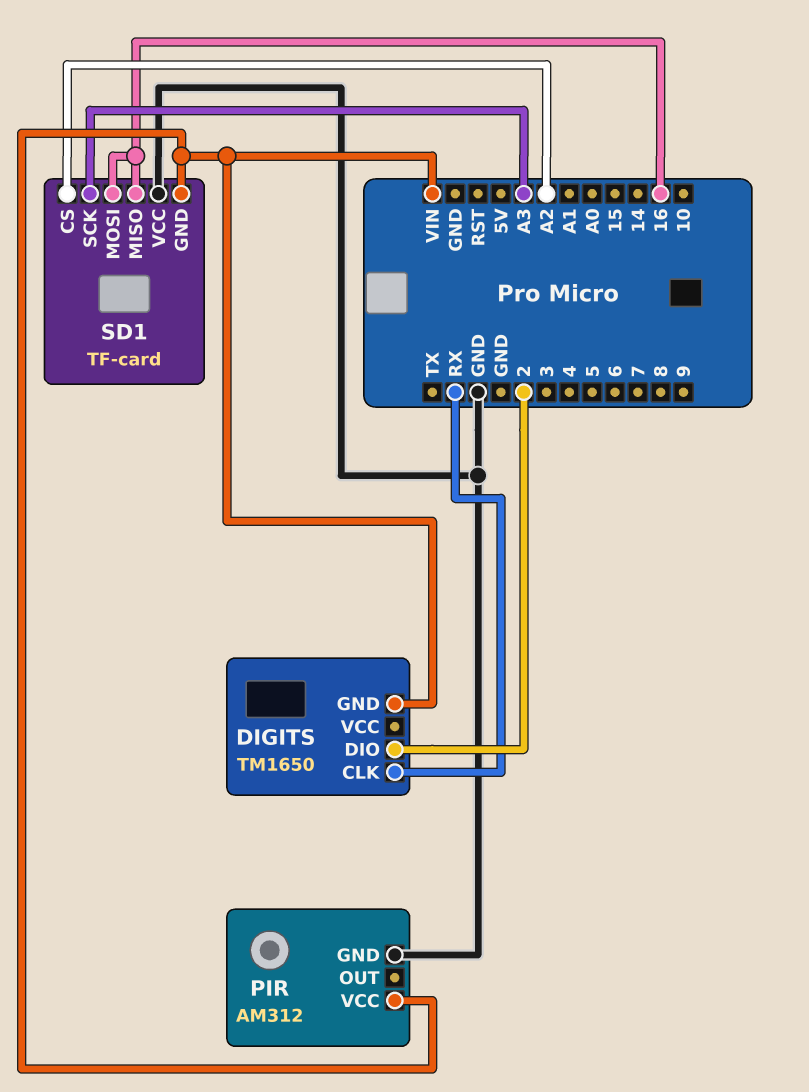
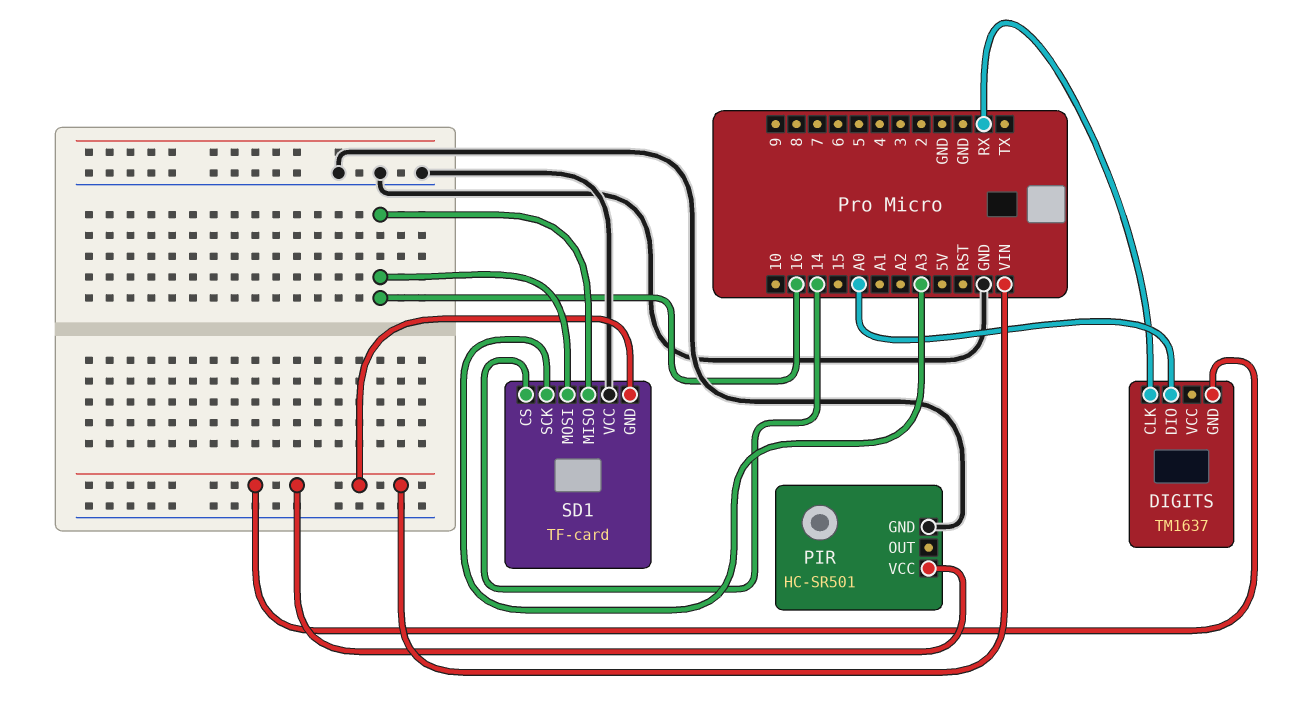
DIGITS: TM1650 -> TM1637
DIGITS pin DIO: 2 -> A0
PIR: AM312 -> HC-SR501
SD1 pin CS: A2 -> 14

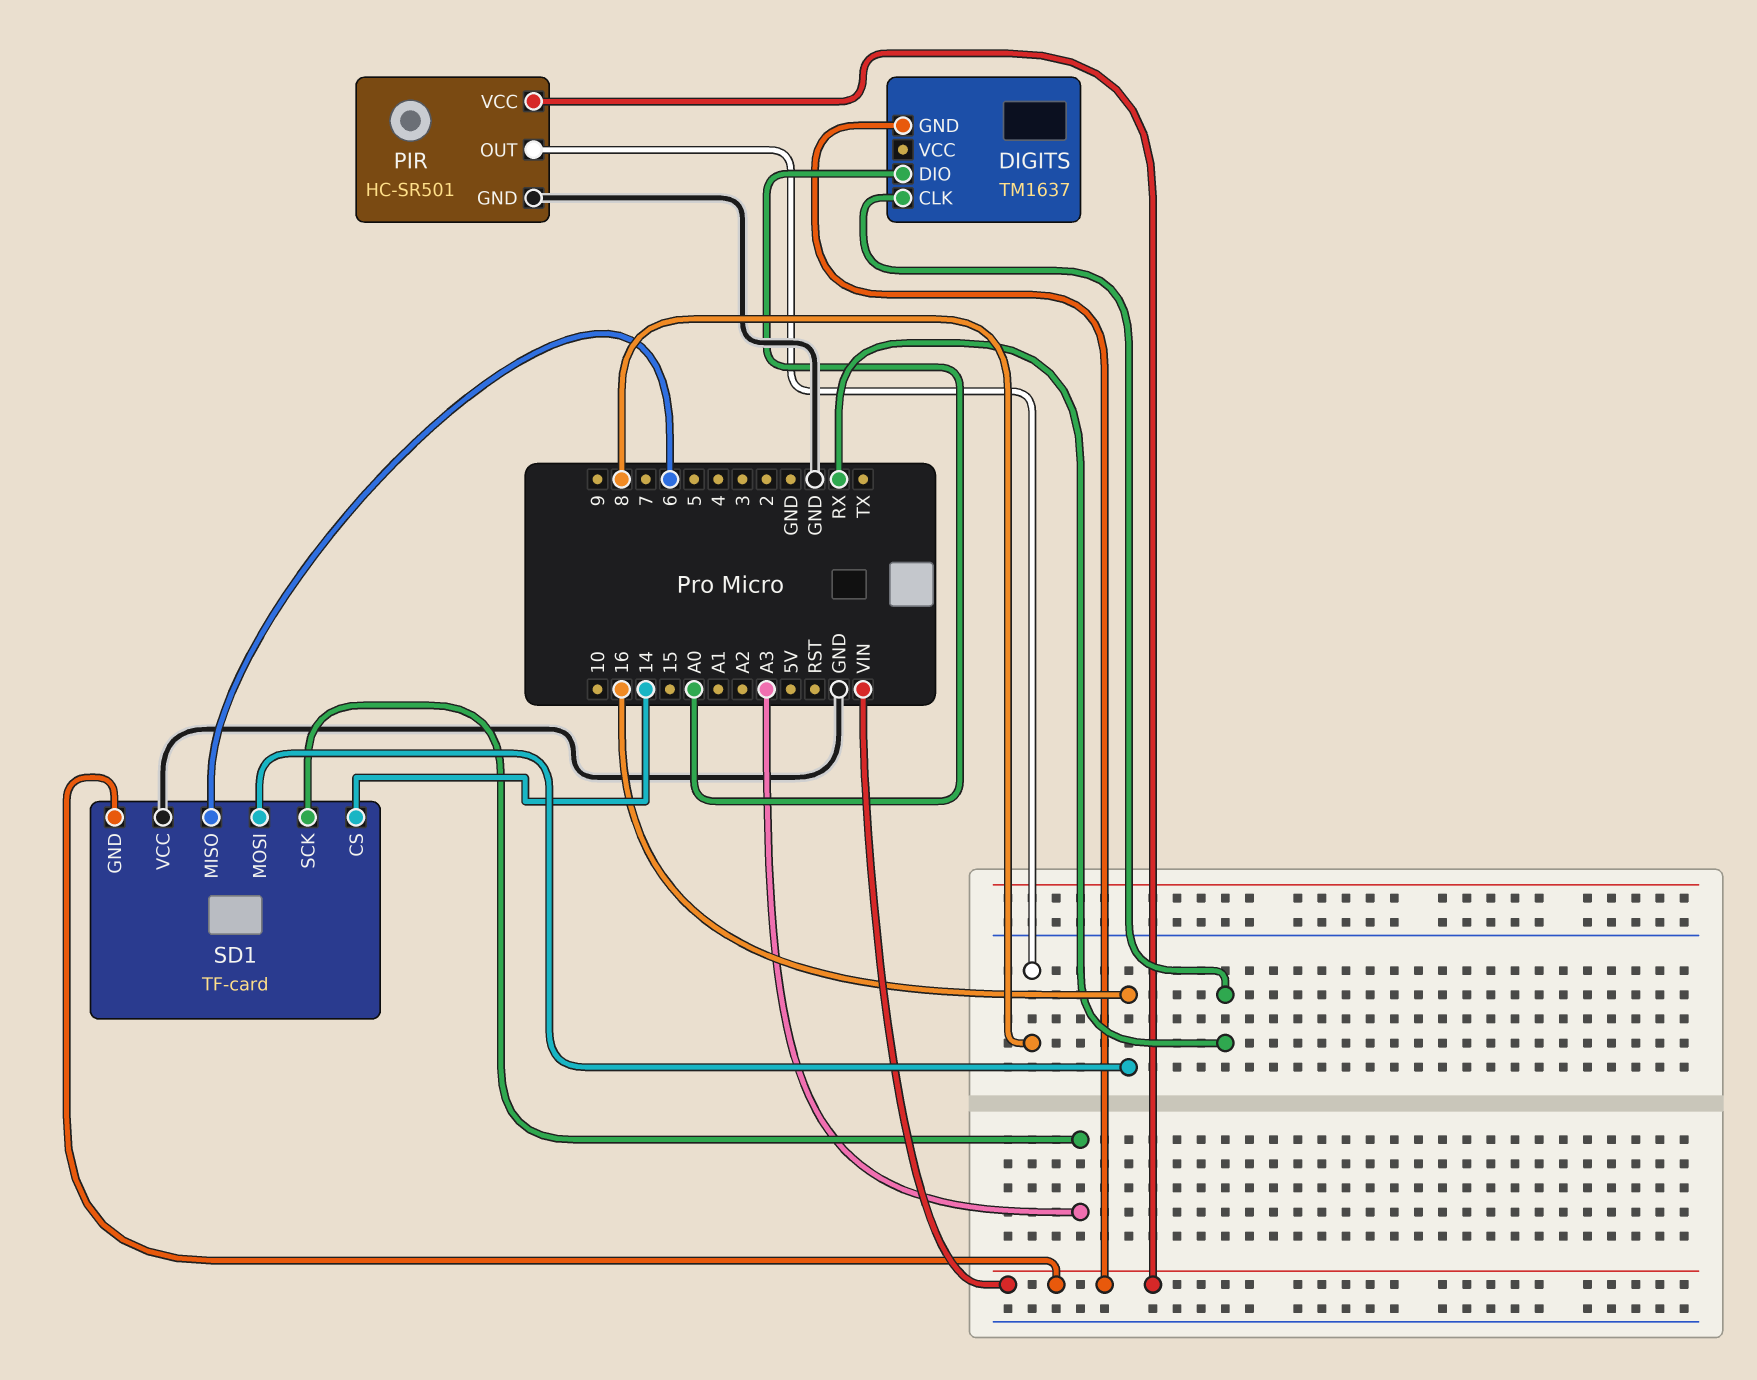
PIR pin OUT: none -> 8
SD1 pin MISO: 16 -> 6

